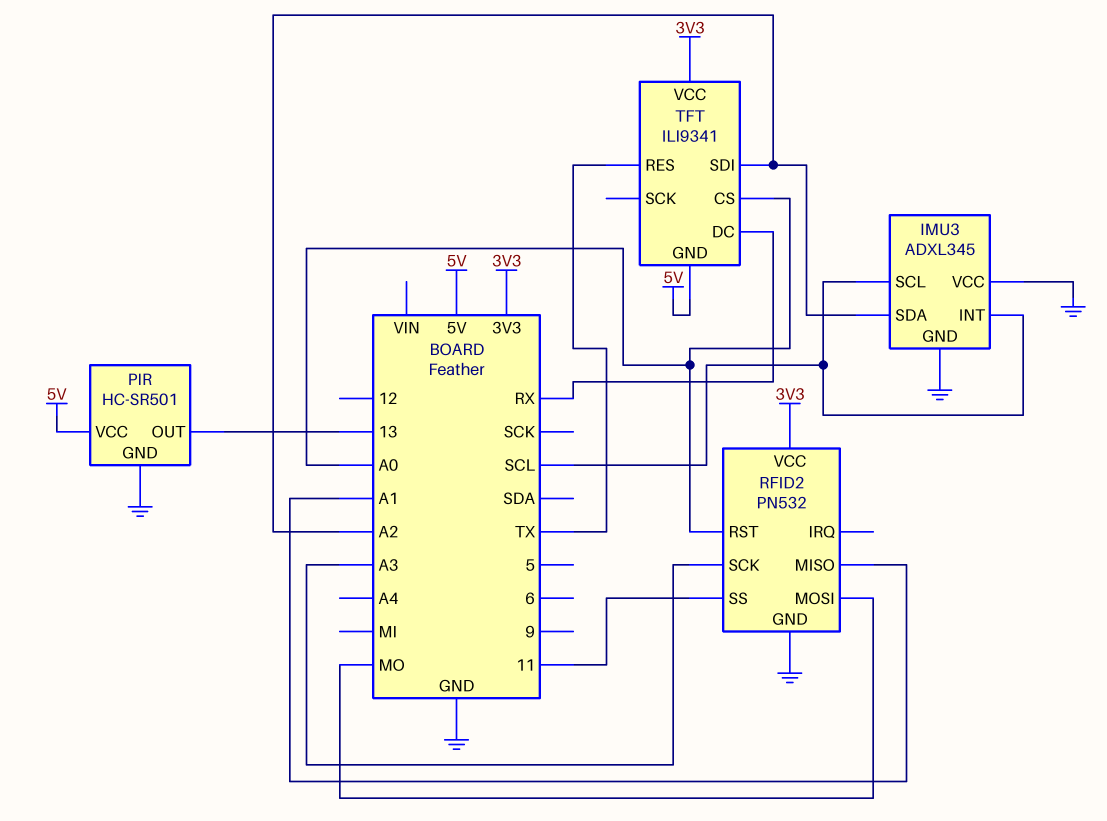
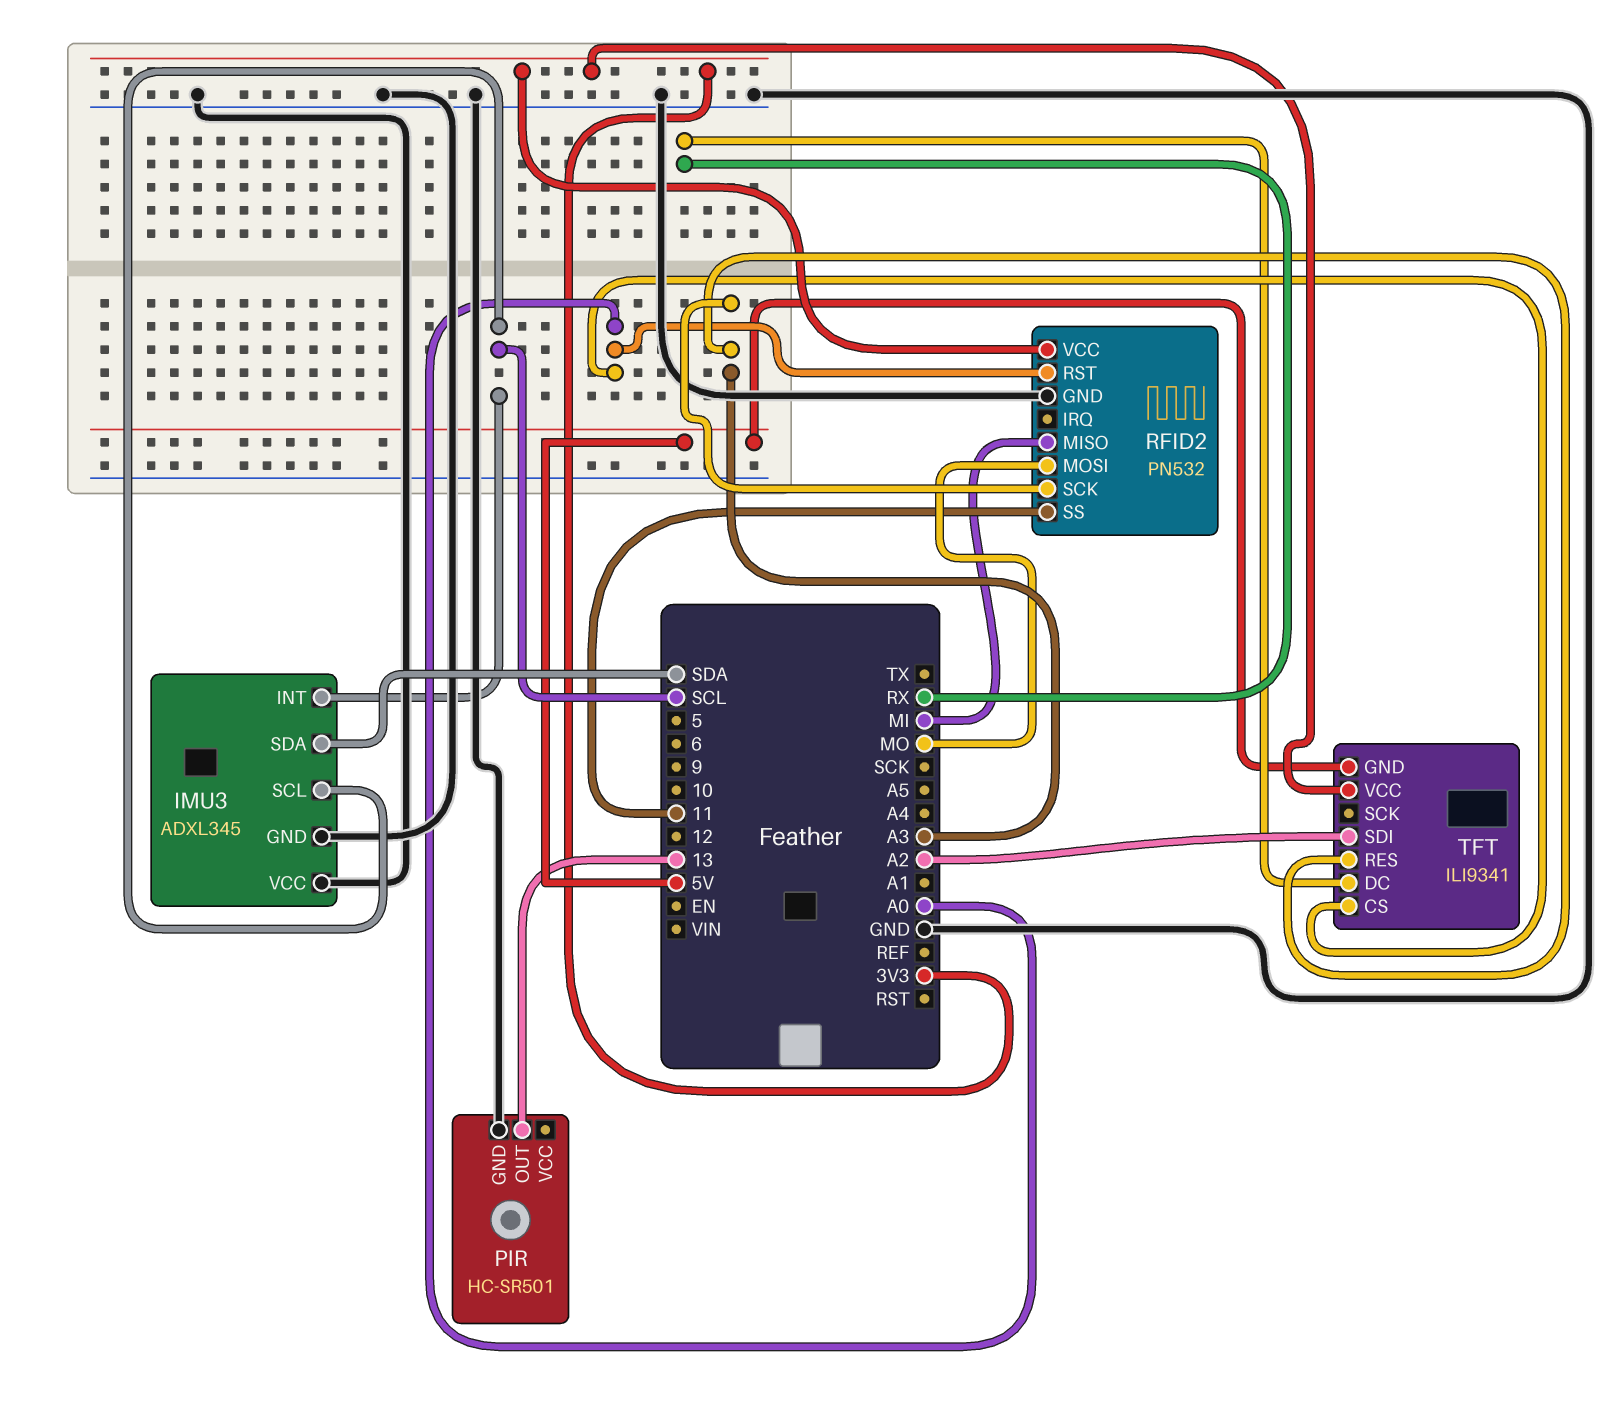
IMU3 pin SDA: A2 -> SDA
PIR pin VCC: 5V -> none
RFID2 pin MISO: A1 -> MI
TFT pin RES: TX -> A3

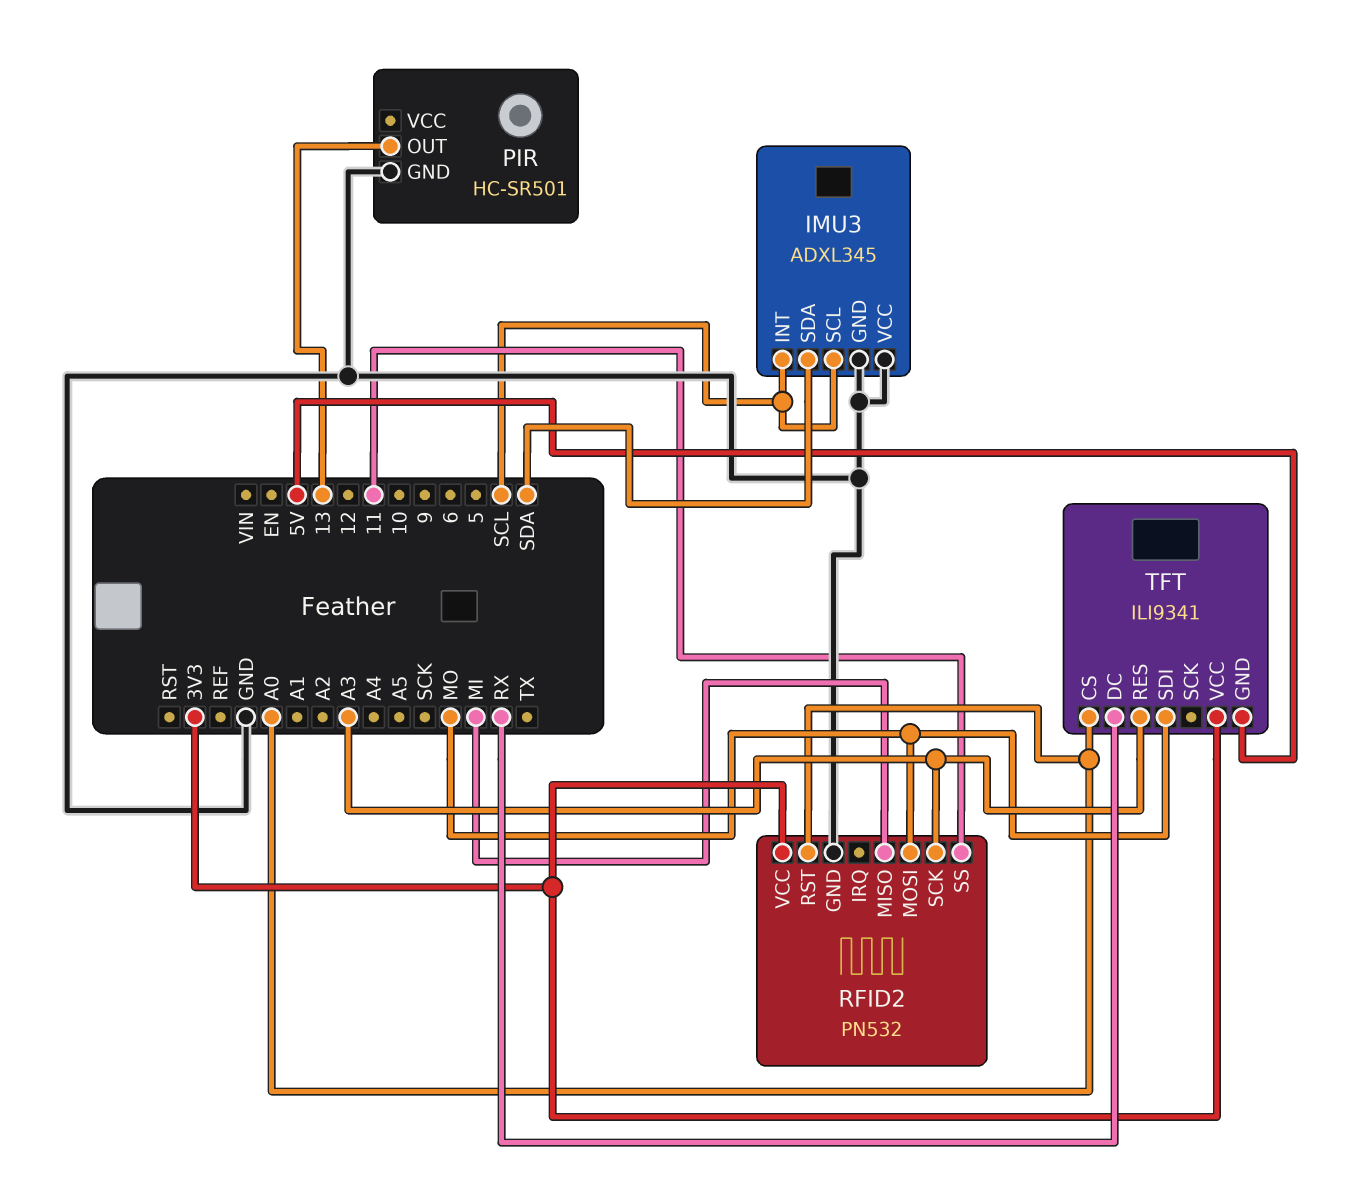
TFT pin SDI: A2 -> MO

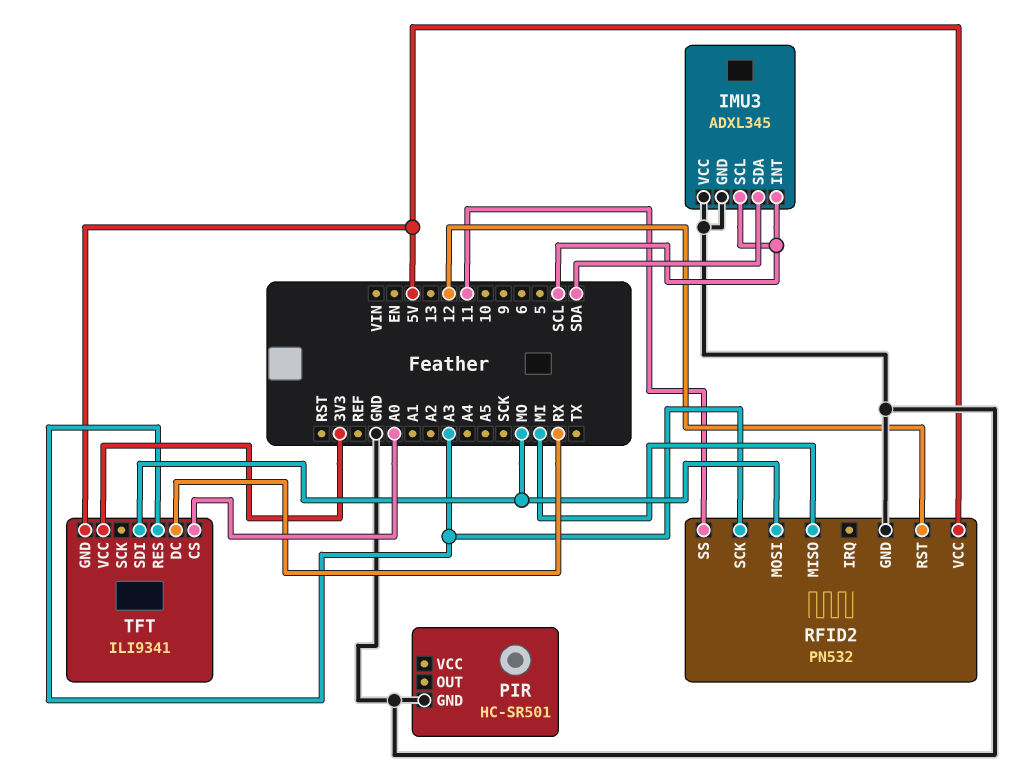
PIR pin OUT: 13 -> none
RFID2 pin RST: A0 -> 12
RFID2 pin VCC: 3V3 -> 5V

